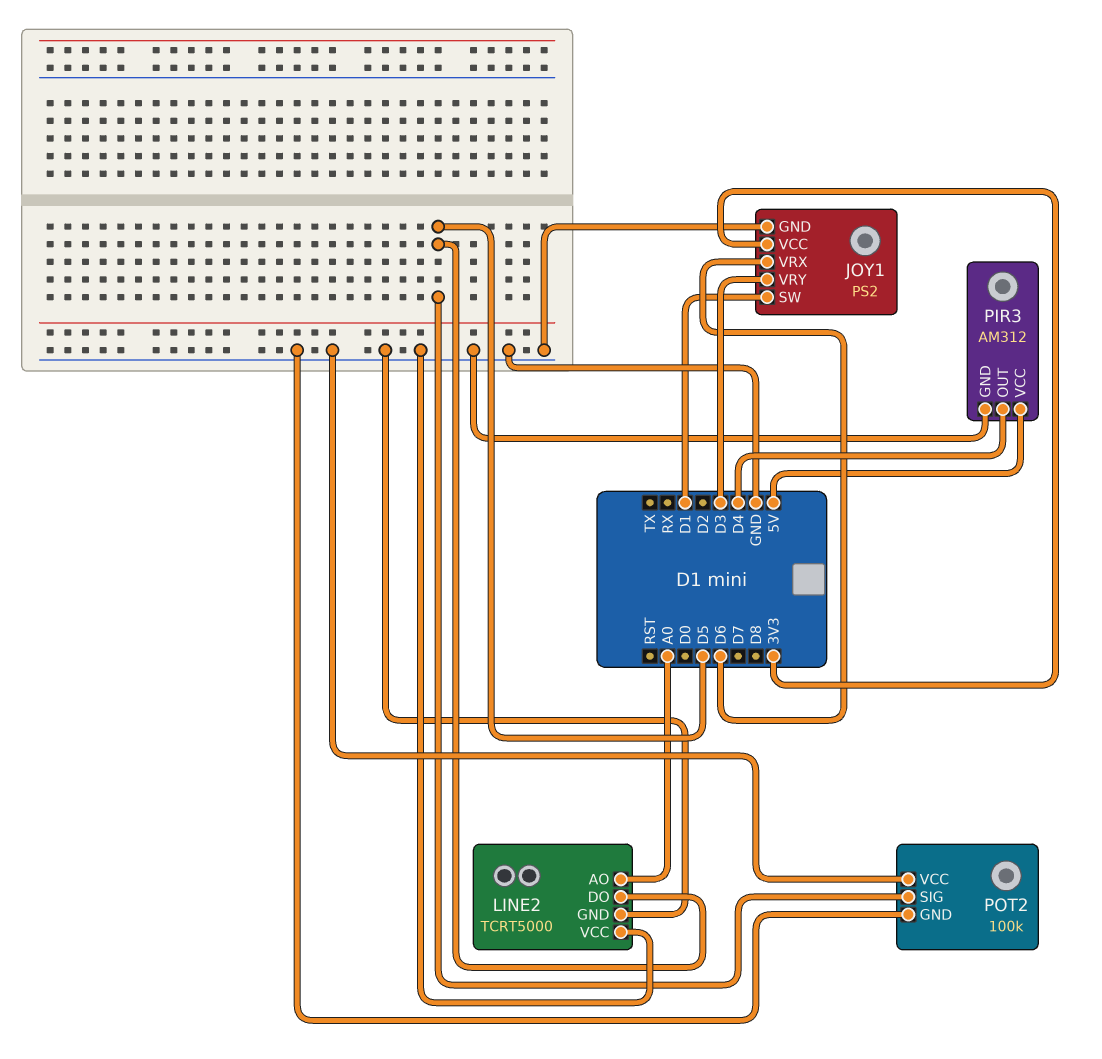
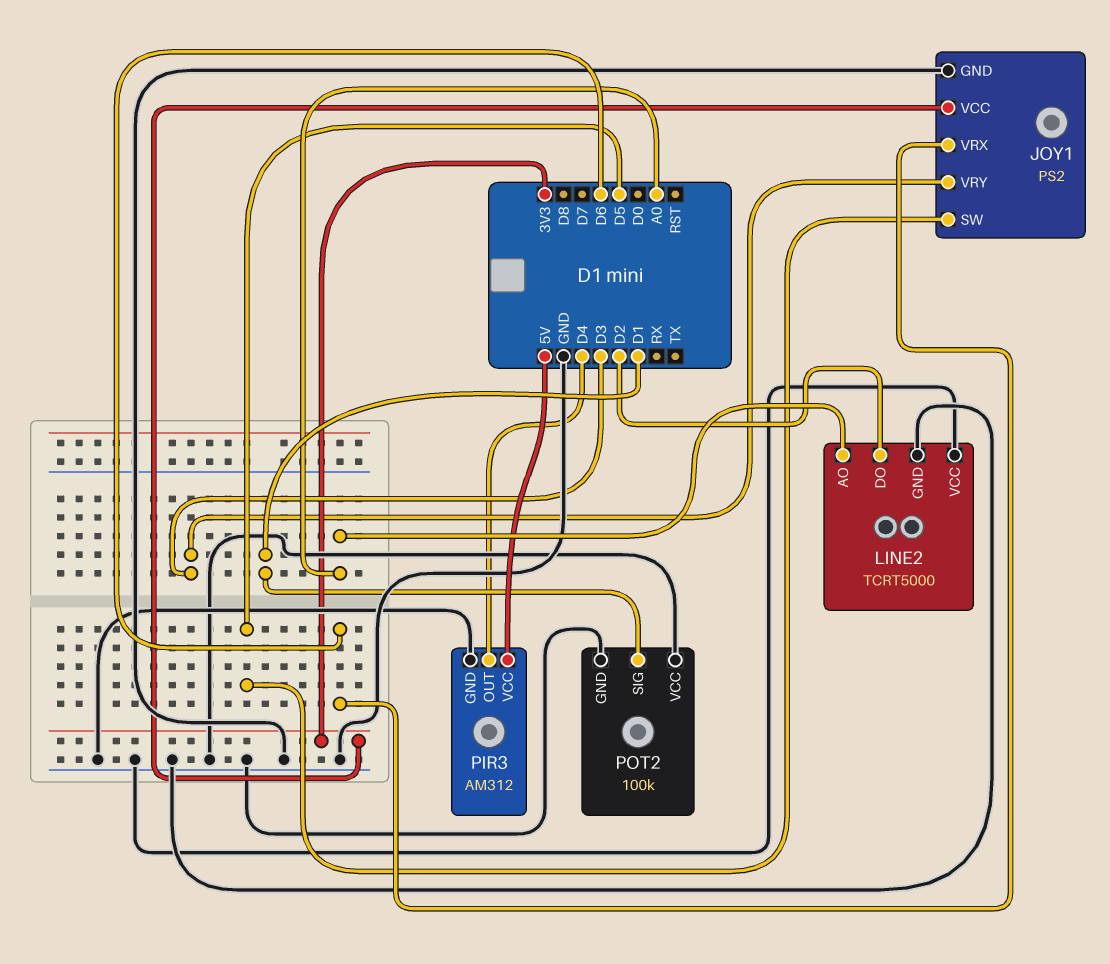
JOY1 pin SW: D1 -> D5
LINE2 pin DO: D5 -> D2
POT2 pin SIG: D5 -> D1

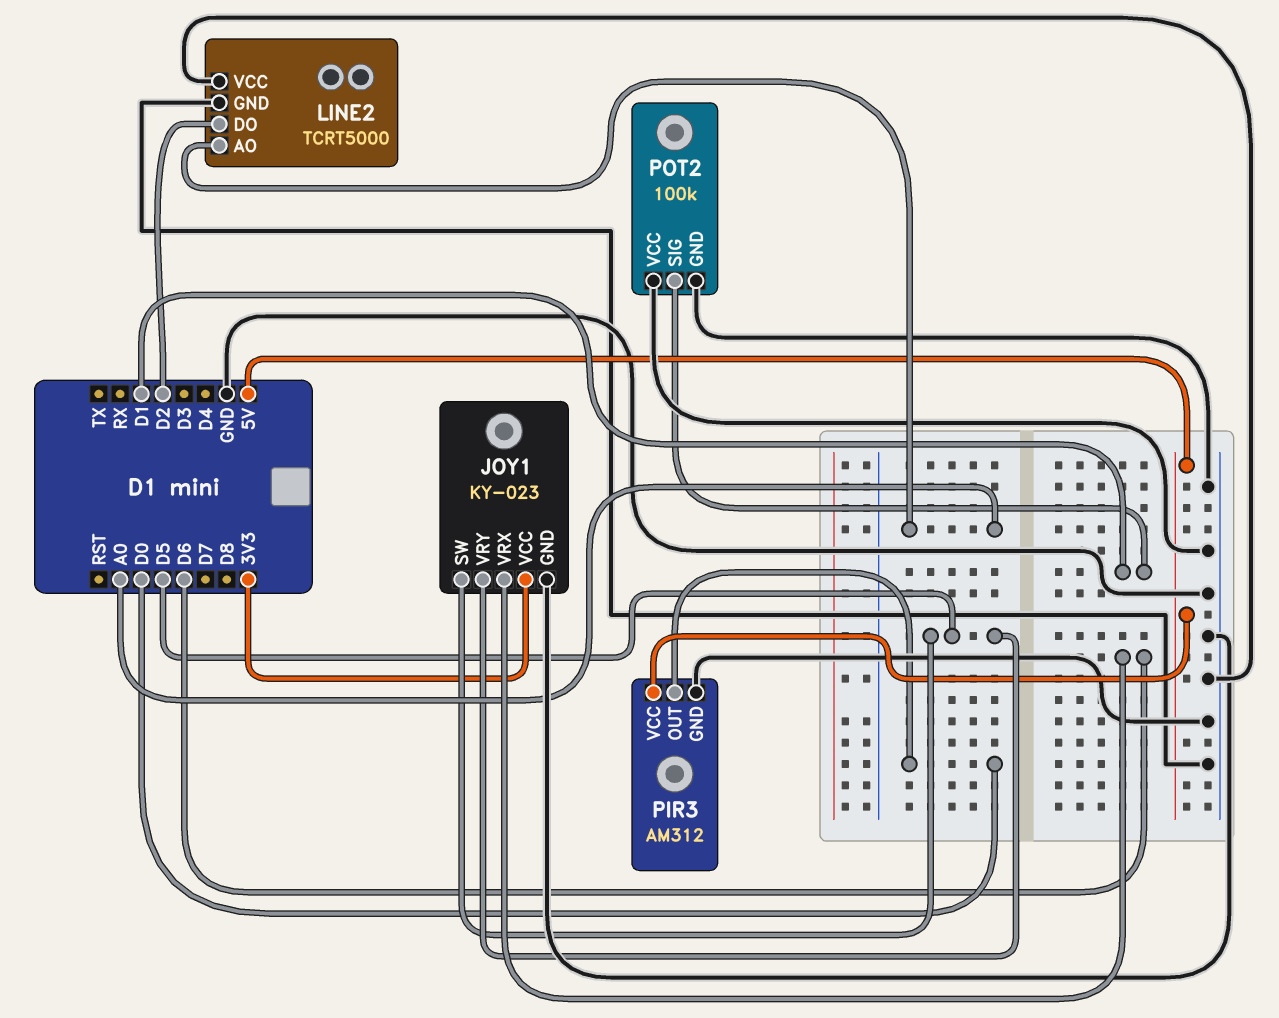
JOY1: PS2 -> KY-023
JOY1 pin VRY: D3 -> D5
PIR3 pin OUT: D4 -> D0

